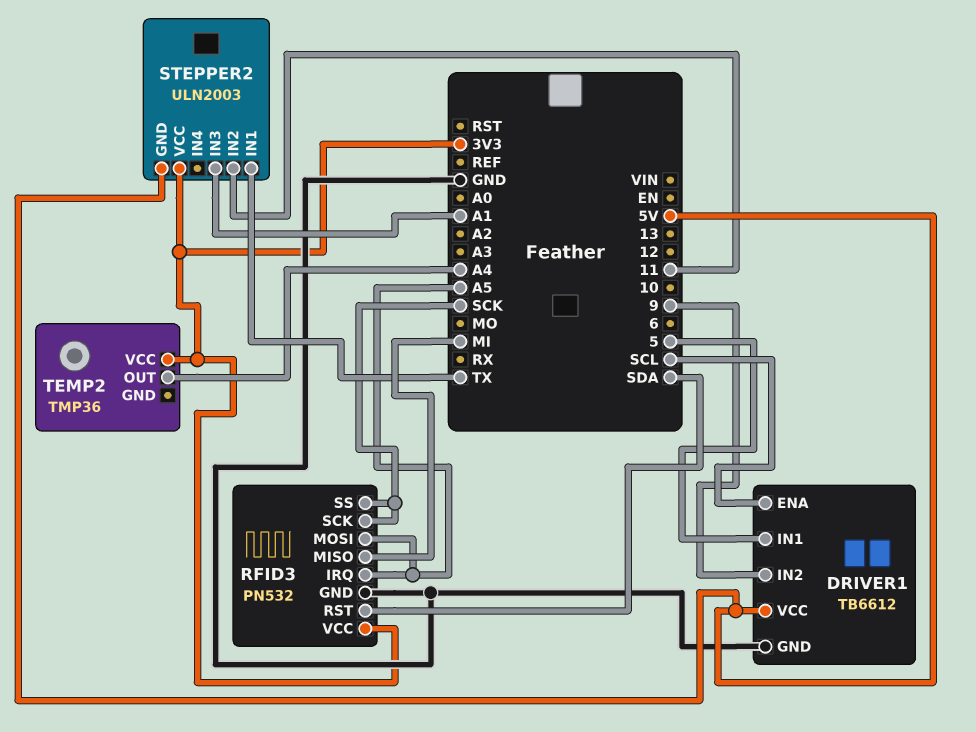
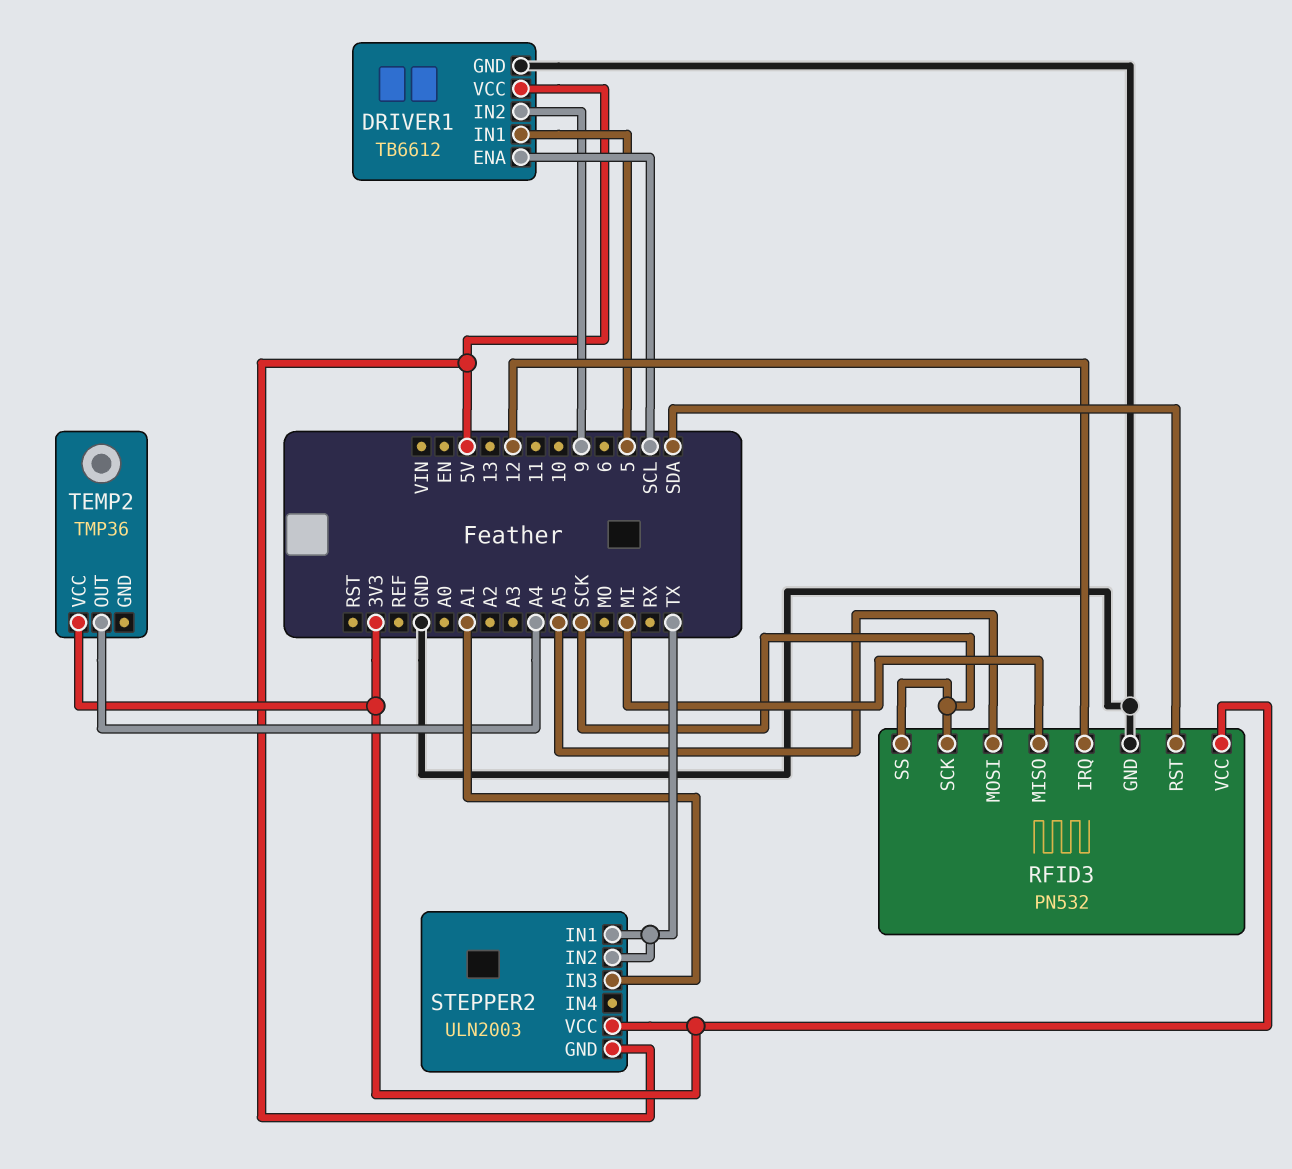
RFID3 pin IRQ: A5 -> 12
STEPPER2 pin IN2: 11 -> TX

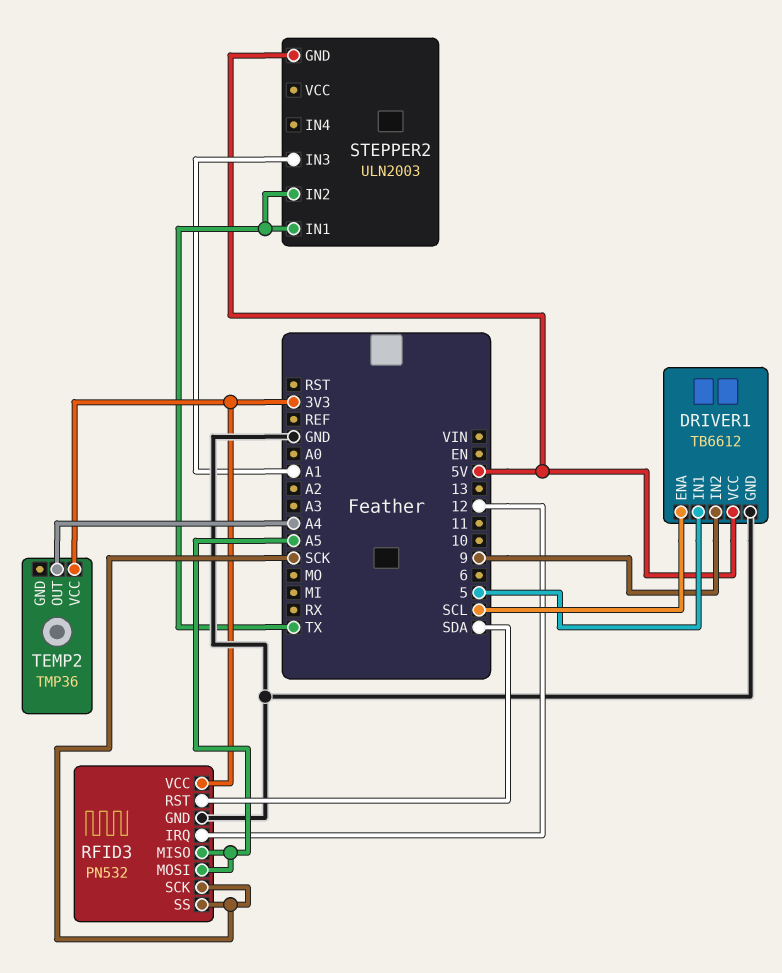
RFID3 pin MISO: MI -> A5
STEPPER2 pin VCC: 3V3 -> none

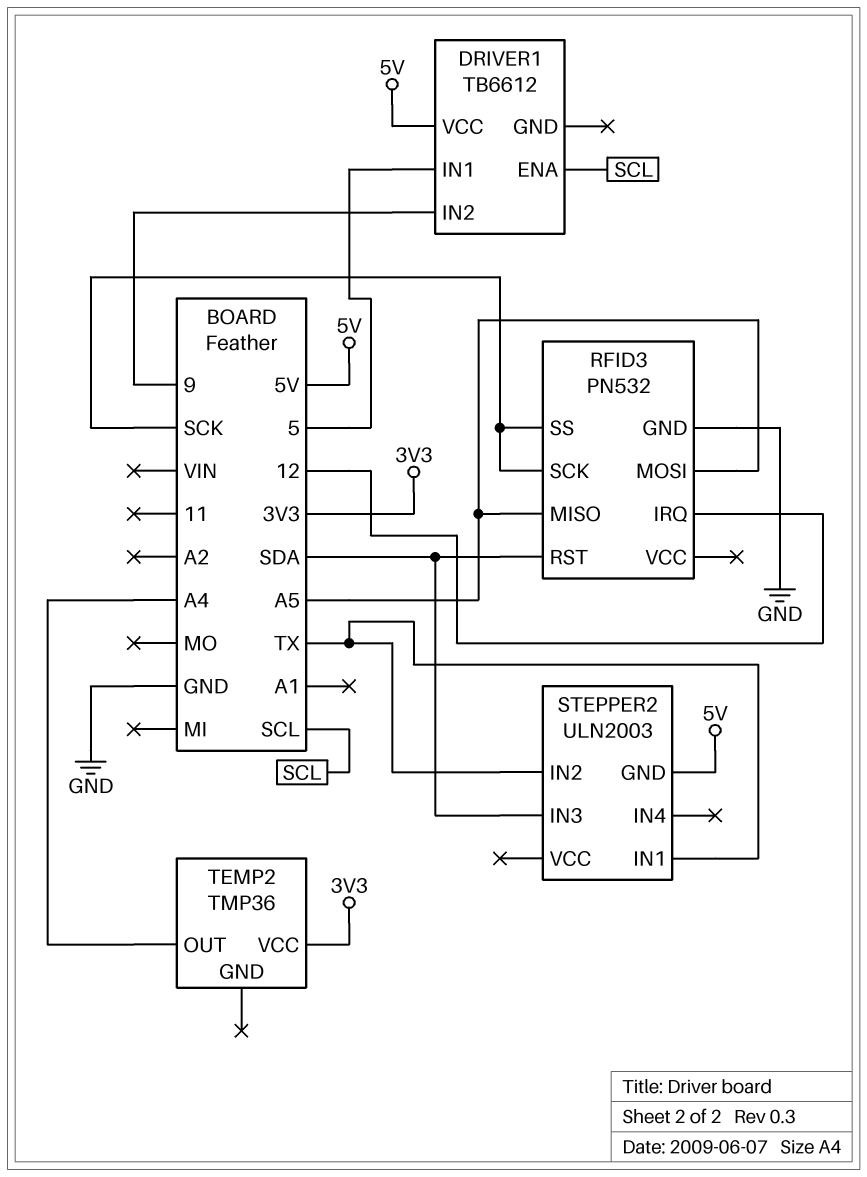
DRIVER1 pin GND: GND -> none
RFID3 pin VCC: 3V3 -> none
STEPPER2 pin IN3: A1 -> SDA

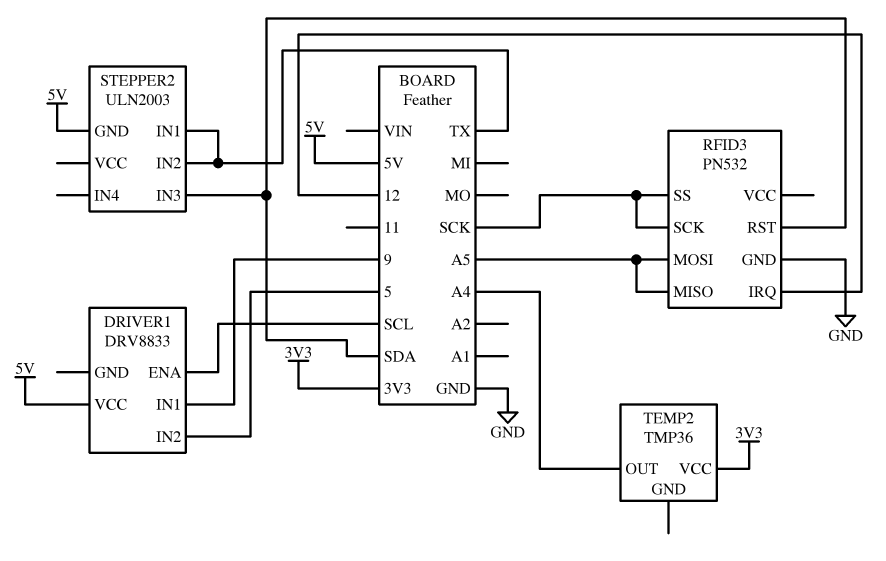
DRIVER1: TB6612 -> DRV8833
DRIVER1 pin IN1: 5 -> 9
DRIVER1 pin IN2: 9 -> 5

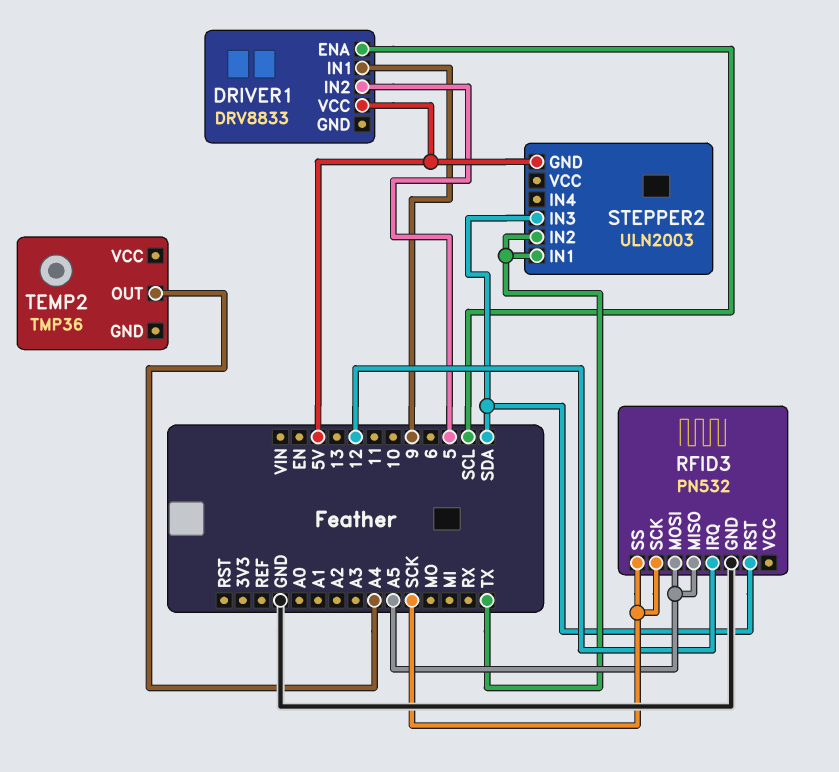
TEMP2 pin VCC: 3V3 -> none

